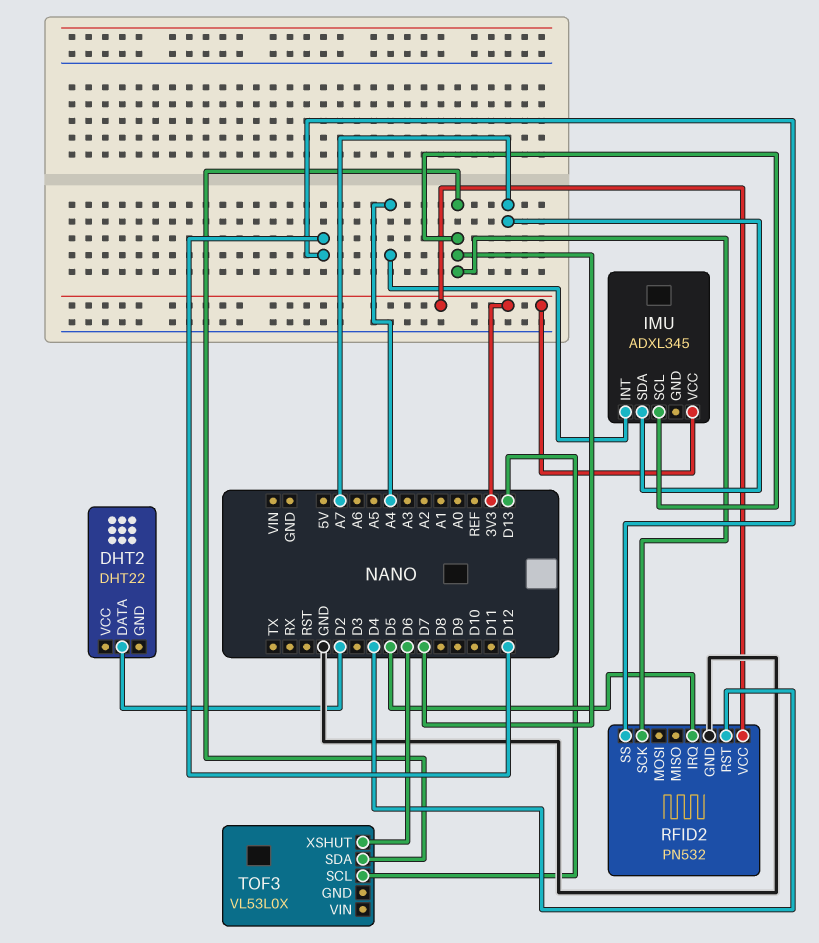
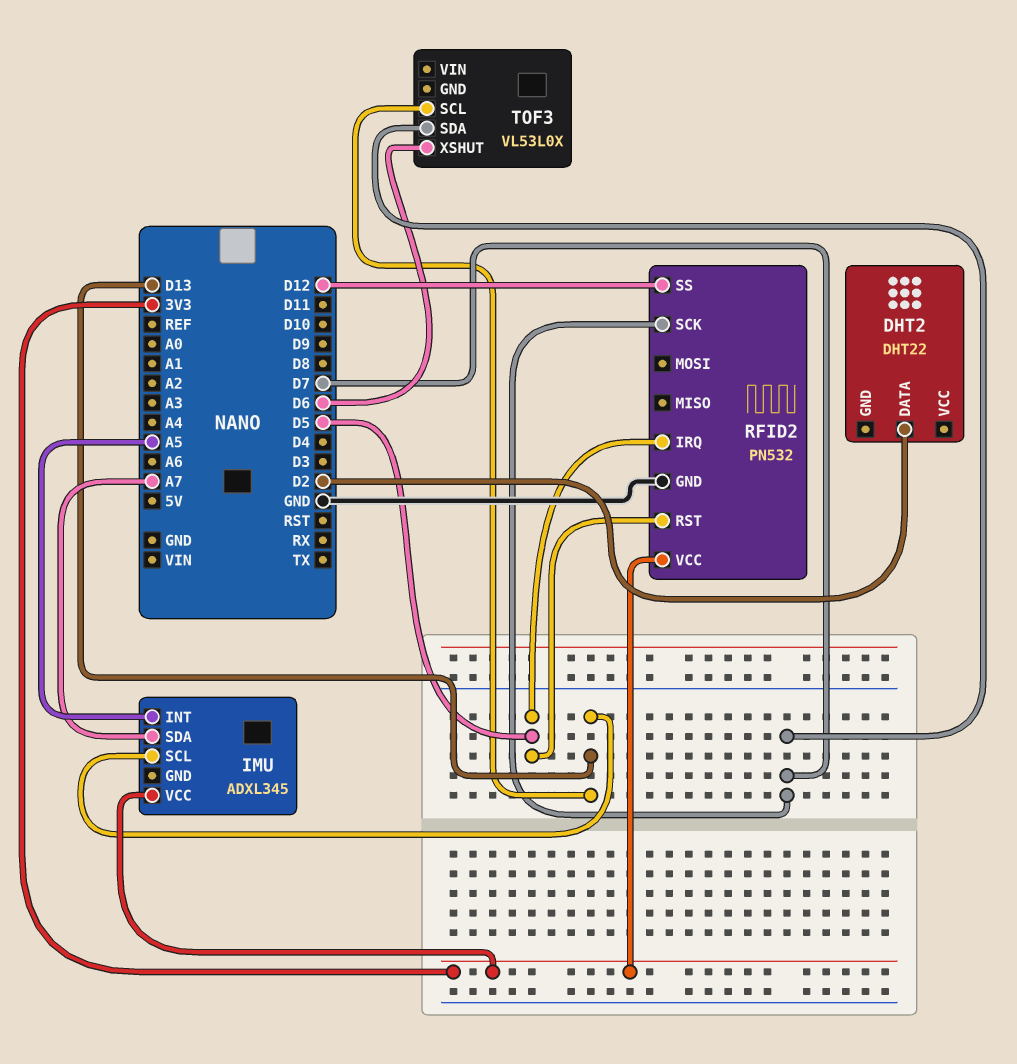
IMU pin INT: A4 -> A5
IMU pin SCL: D7 -> D13
RFID2 pin RST: D4 -> D5

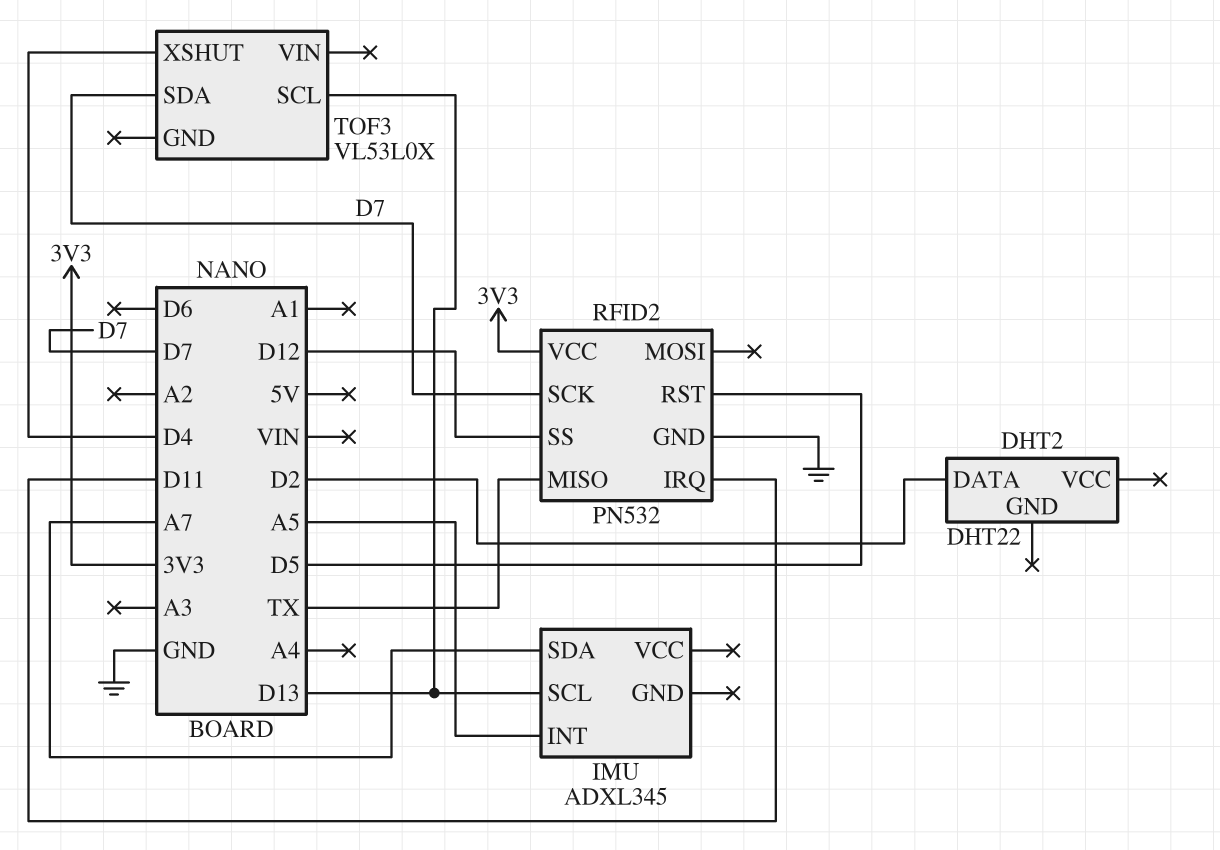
IMU pin VCC: 3V3 -> none
RFID2 pin IRQ: D5 -> D11
RFID2 pin MISO: none -> TX
TOF3 pin XSHUT: D6 -> D4

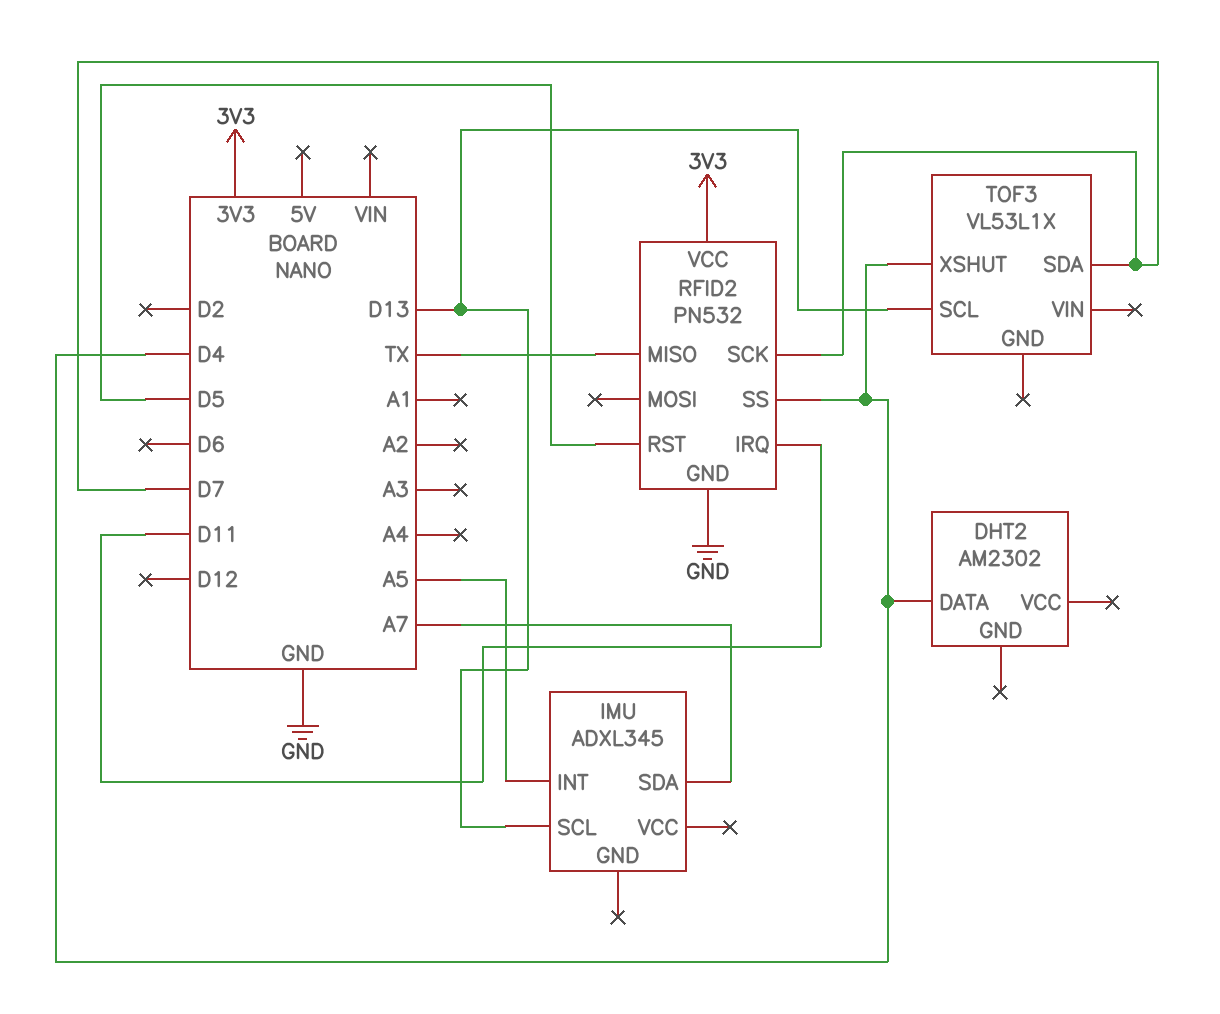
DHT2: DHT22 -> AM2302
DHT2 pin DATA: D2 -> D4
RFID2 pin SS: D12 -> D4
TOF3: VL53L0X -> VL53L1X

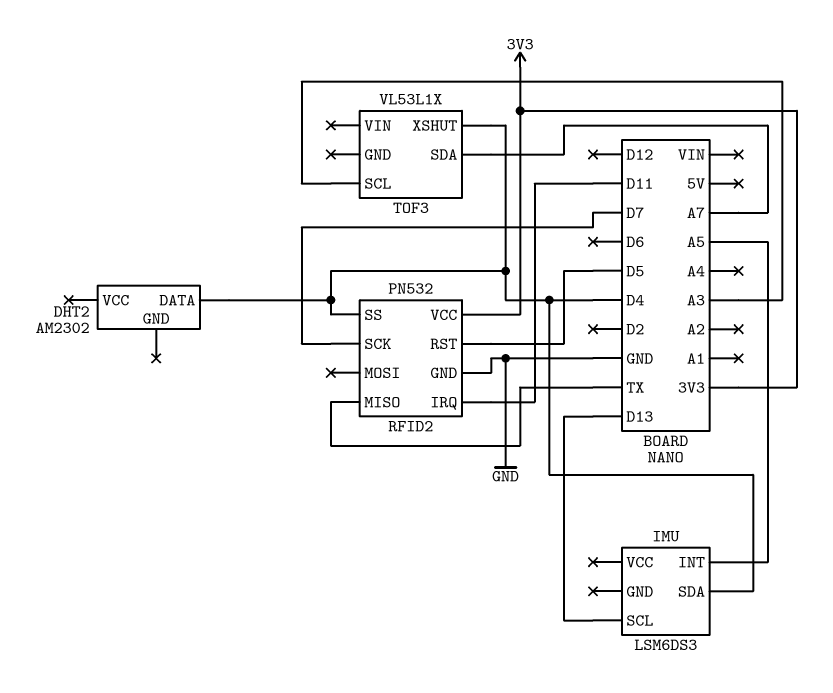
IMU: ADXL345 -> LSM6DS3
IMU pin SDA: A7 -> D4
TOF3 pin SCL: D13 -> A3
TOF3 pin SDA: D7 -> A7

